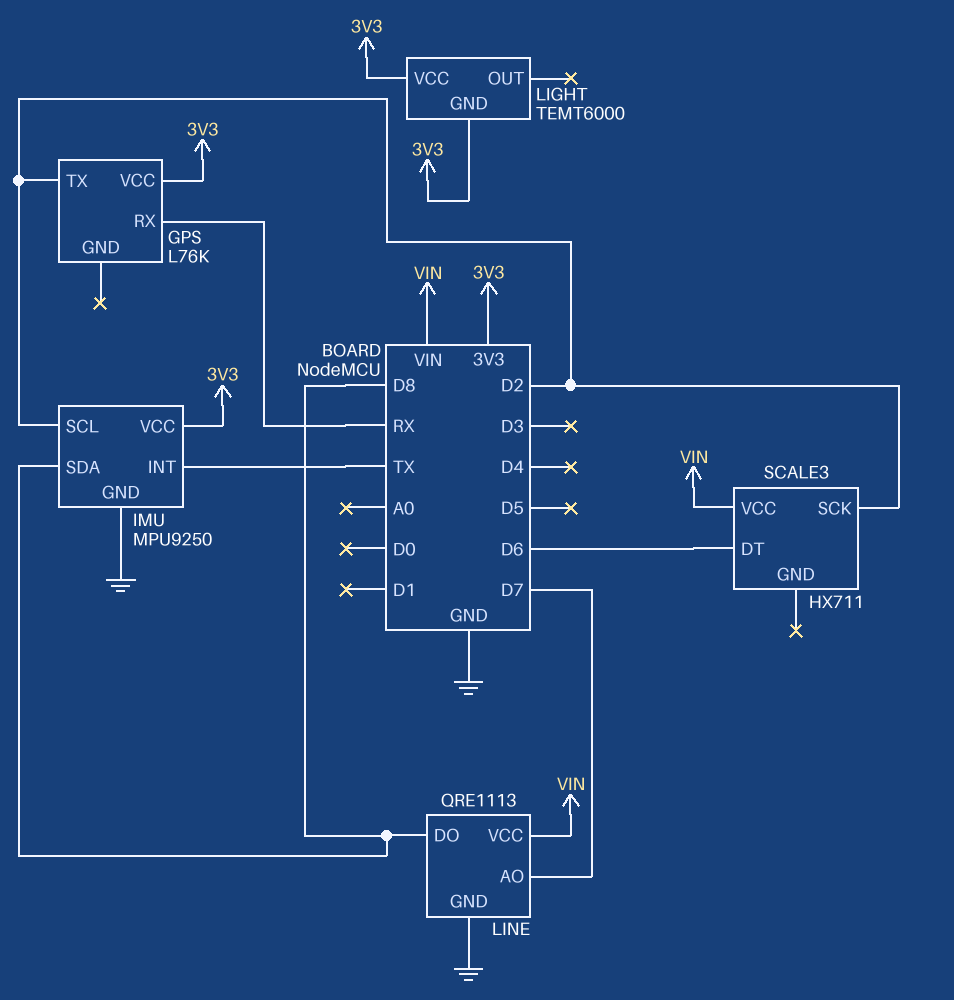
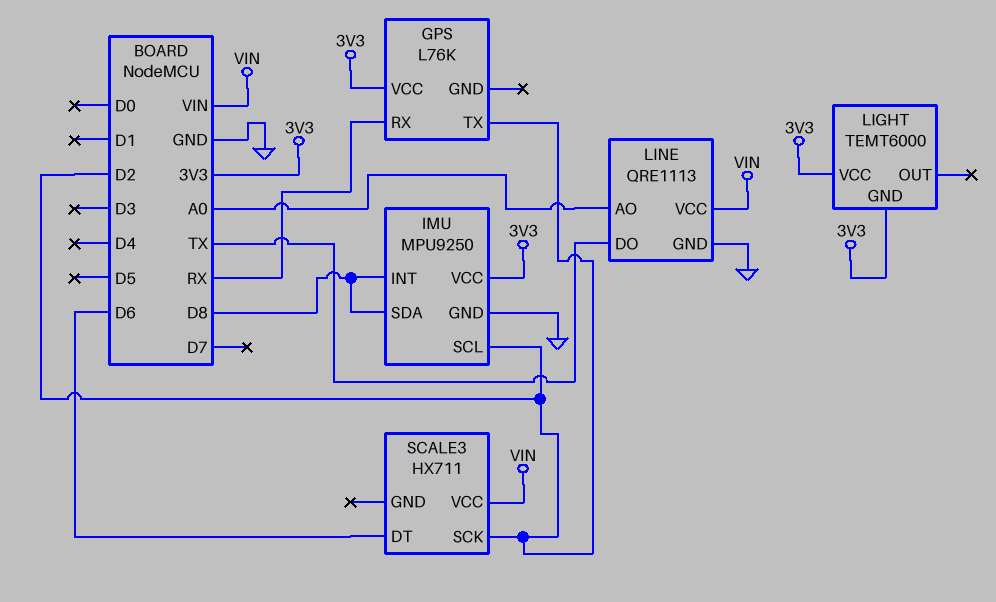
IMU pin INT: TX -> D8
LINE pin AO: D7 -> A0
LINE pin DO: D8 -> TX

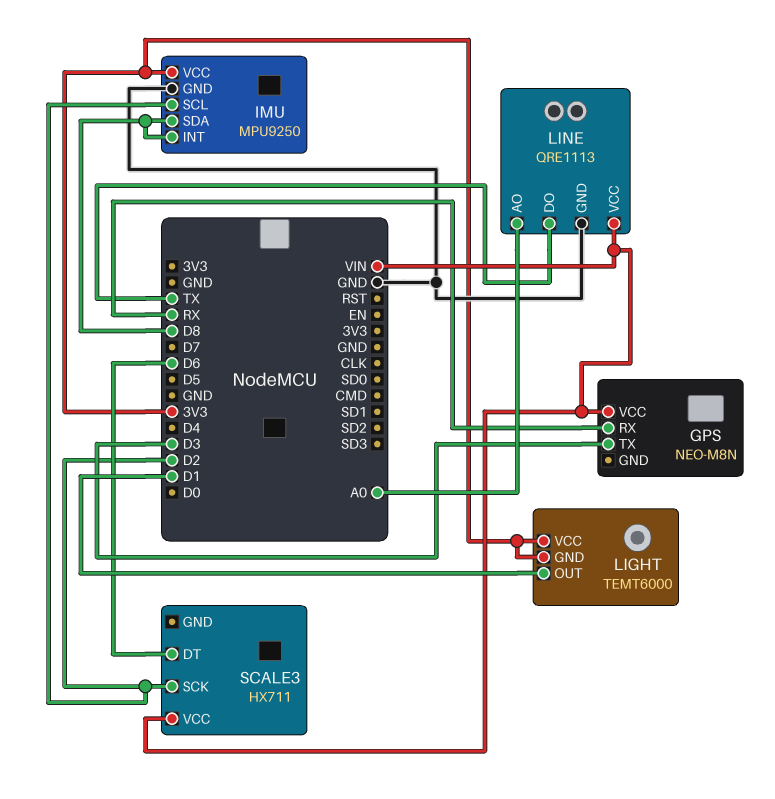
GPS: L76K -> NEO-M8N
GPS pin TX: D2 -> D3
GPS pin VCC: 3V3 -> VIN
LIGHT pin OUT: none -> D1

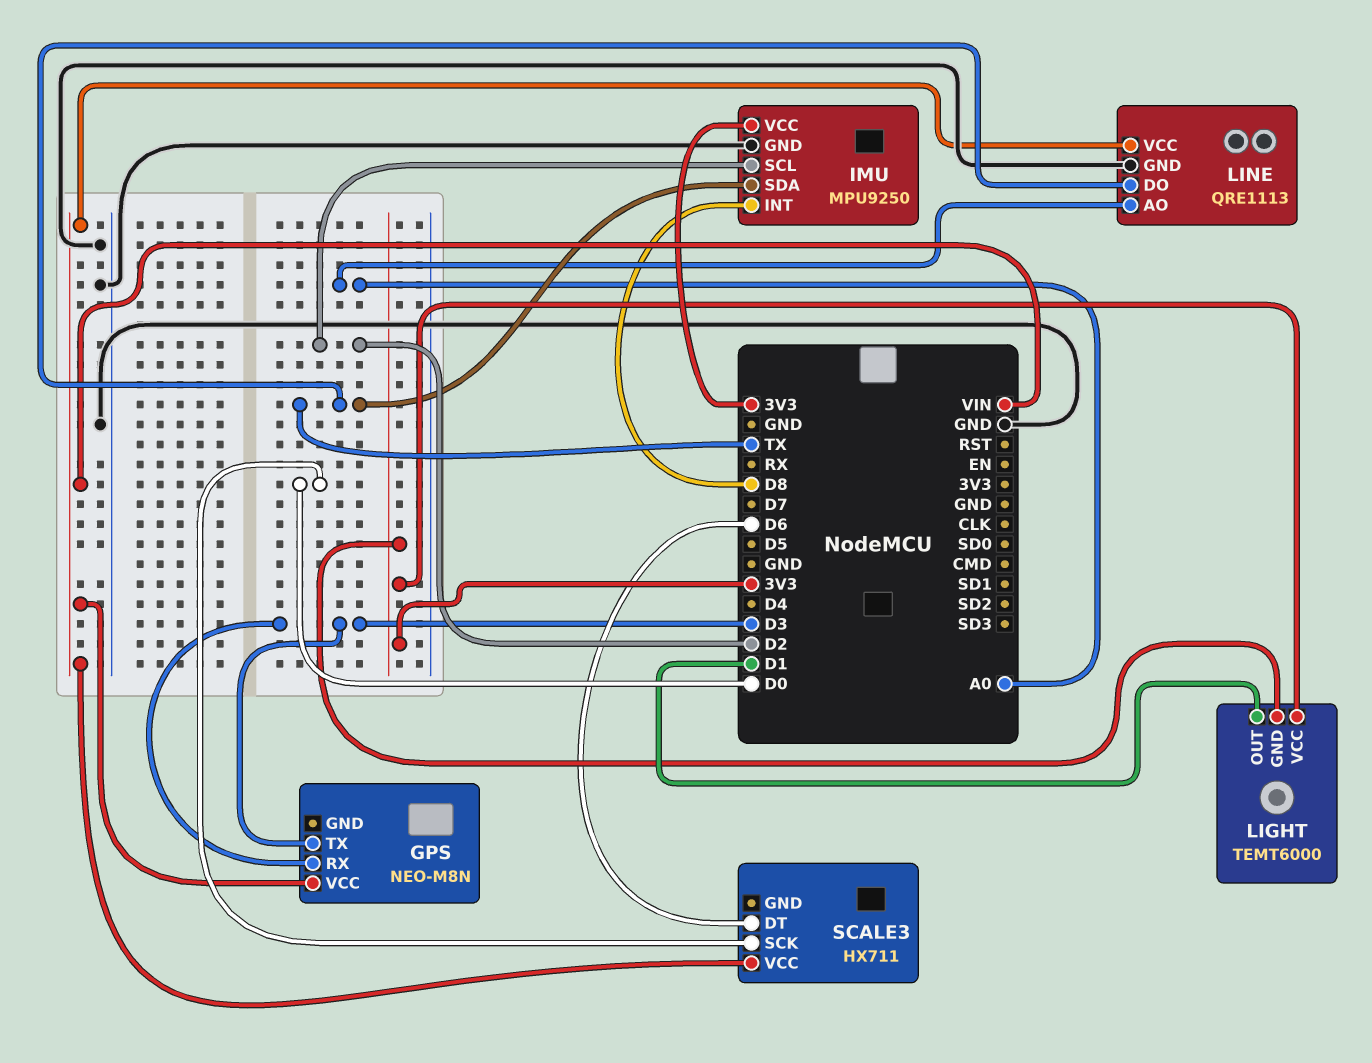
GPS pin RX: RX -> D3
IMU pin SDA: D8 -> TX
SCALE3 pin SCK: D2 -> D0

